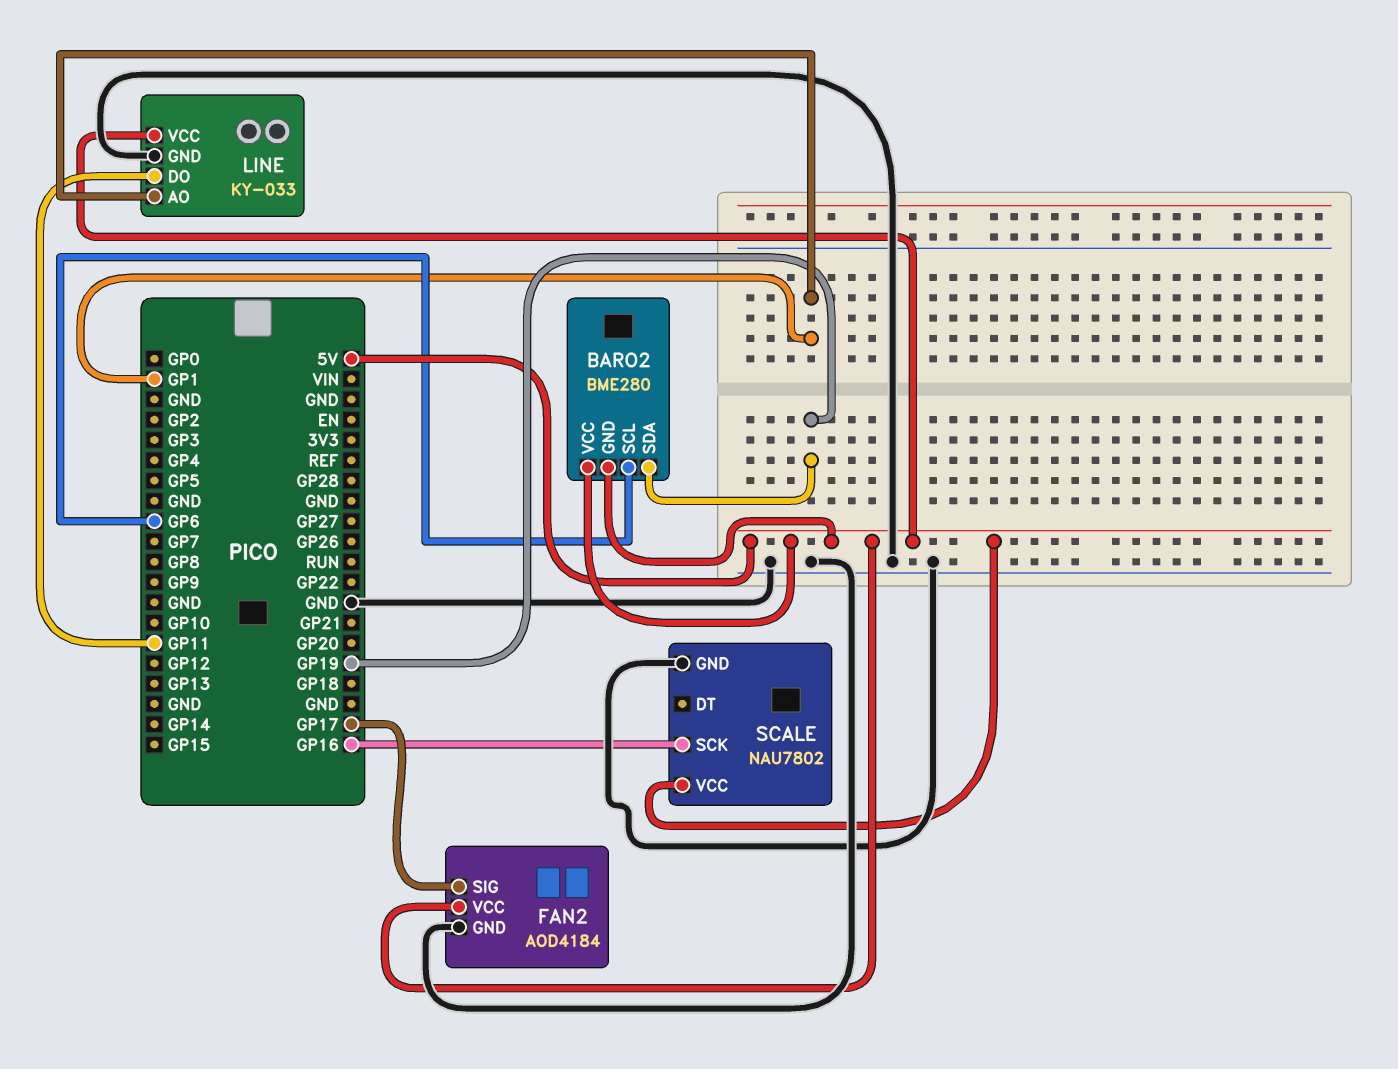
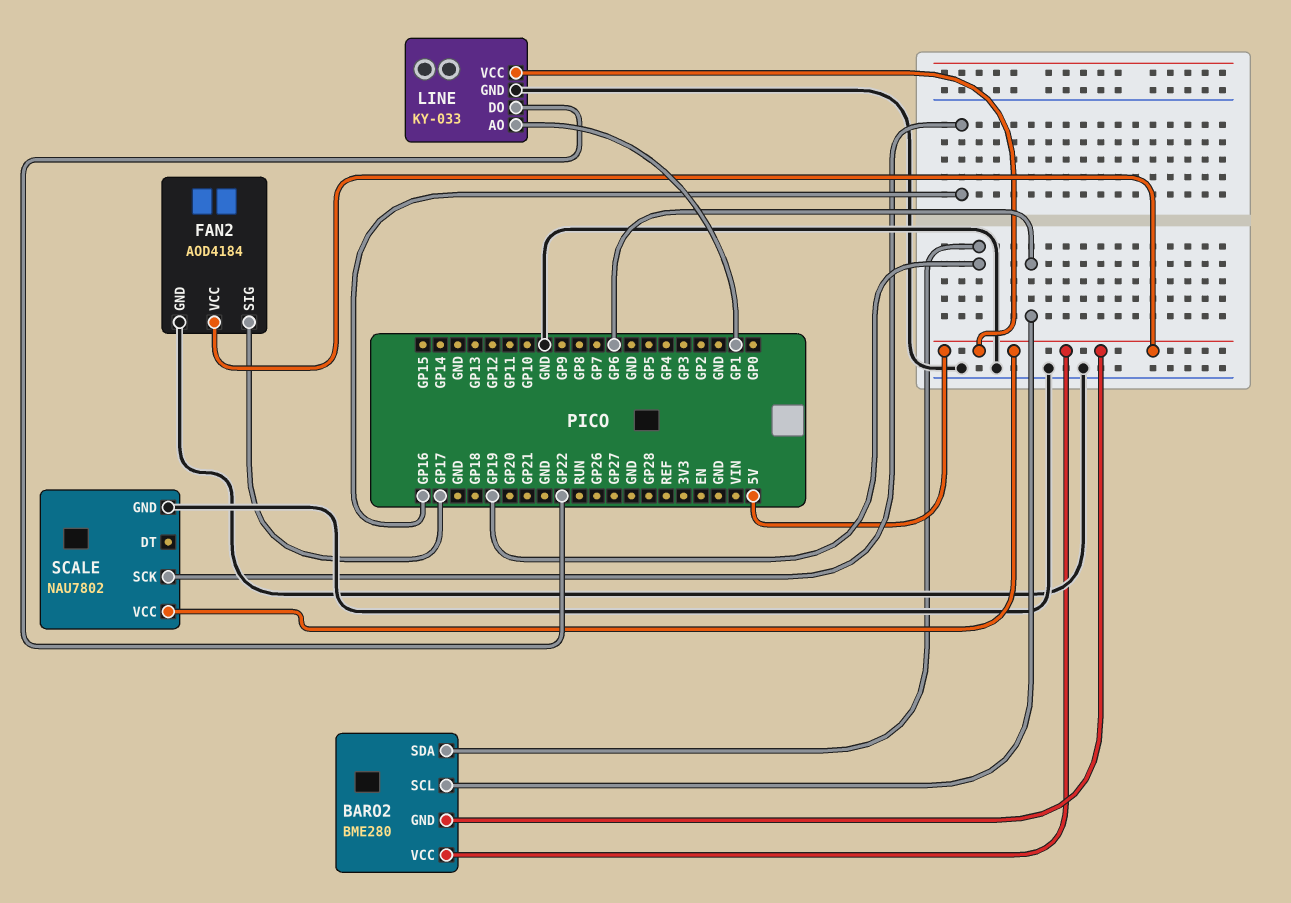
LINE pin DO: GP11 -> GP22

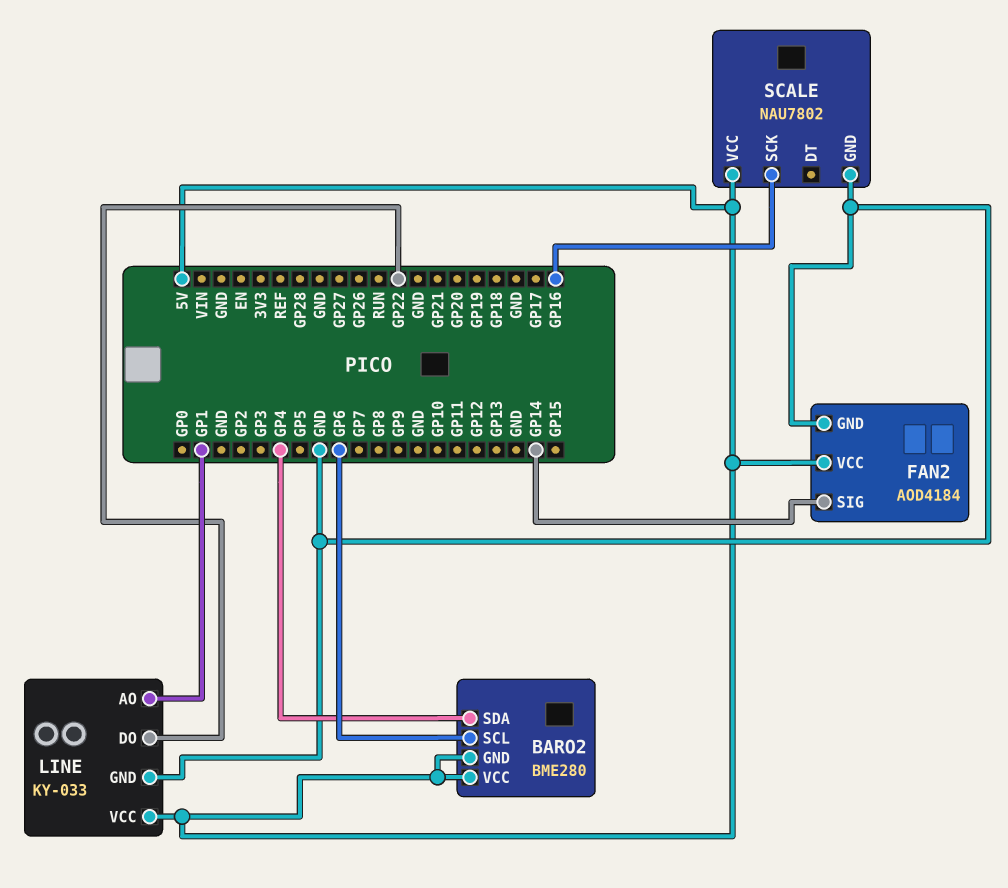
BARO2 pin SDA: GP19 -> GP4
FAN2 pin SIG: GP17 -> GP14

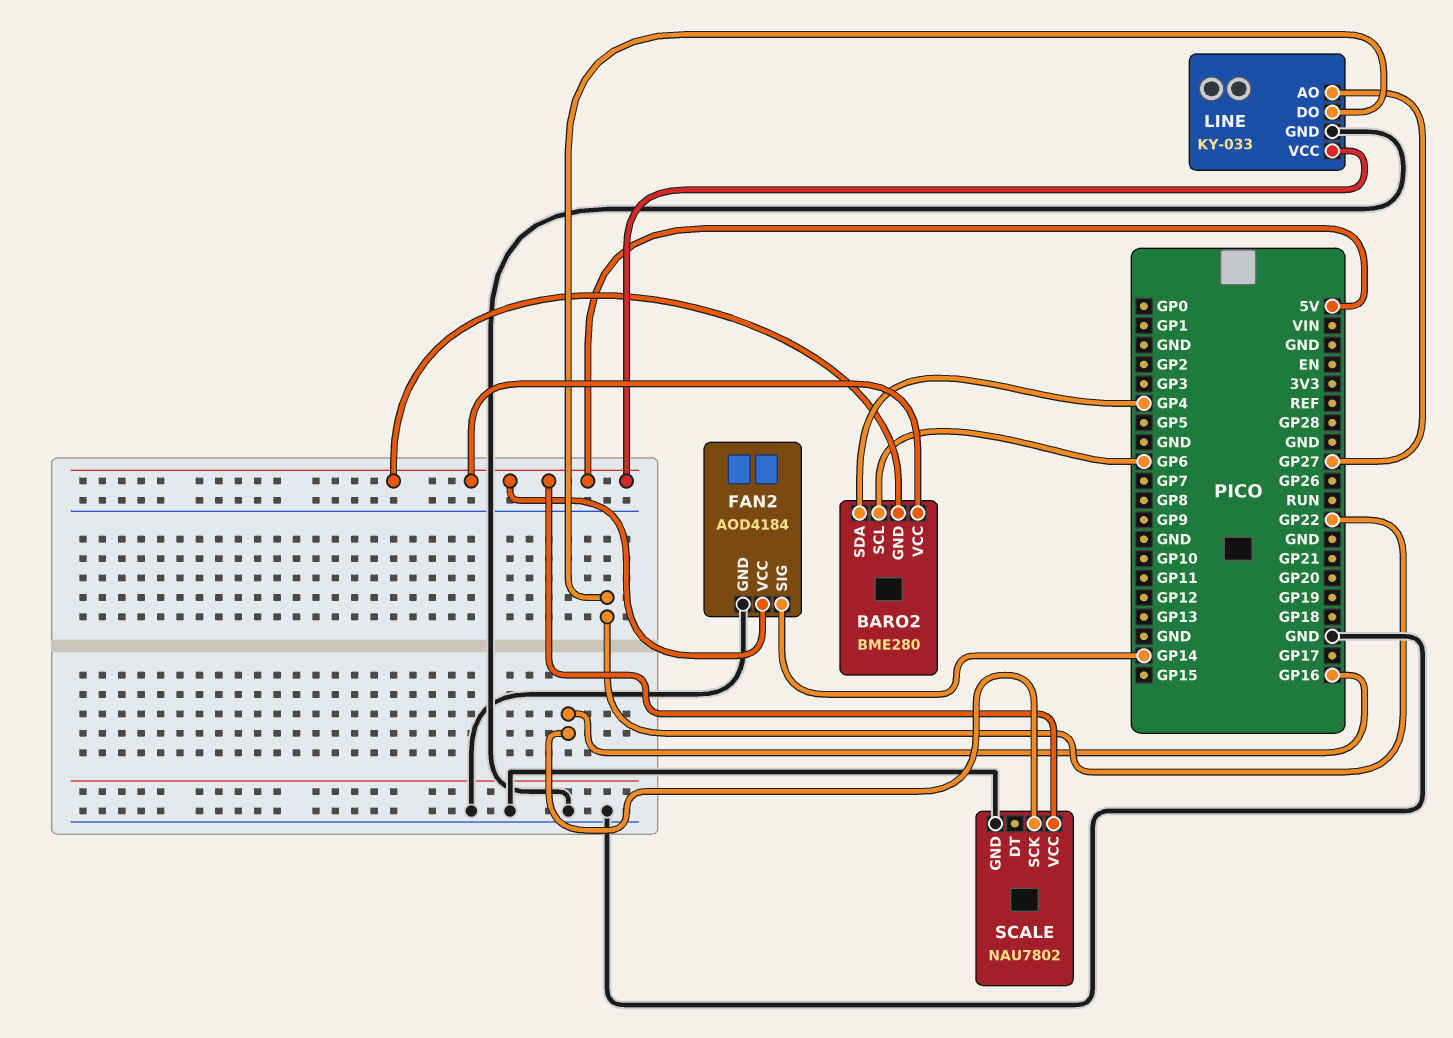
LINE pin AO: GP1 -> GP27

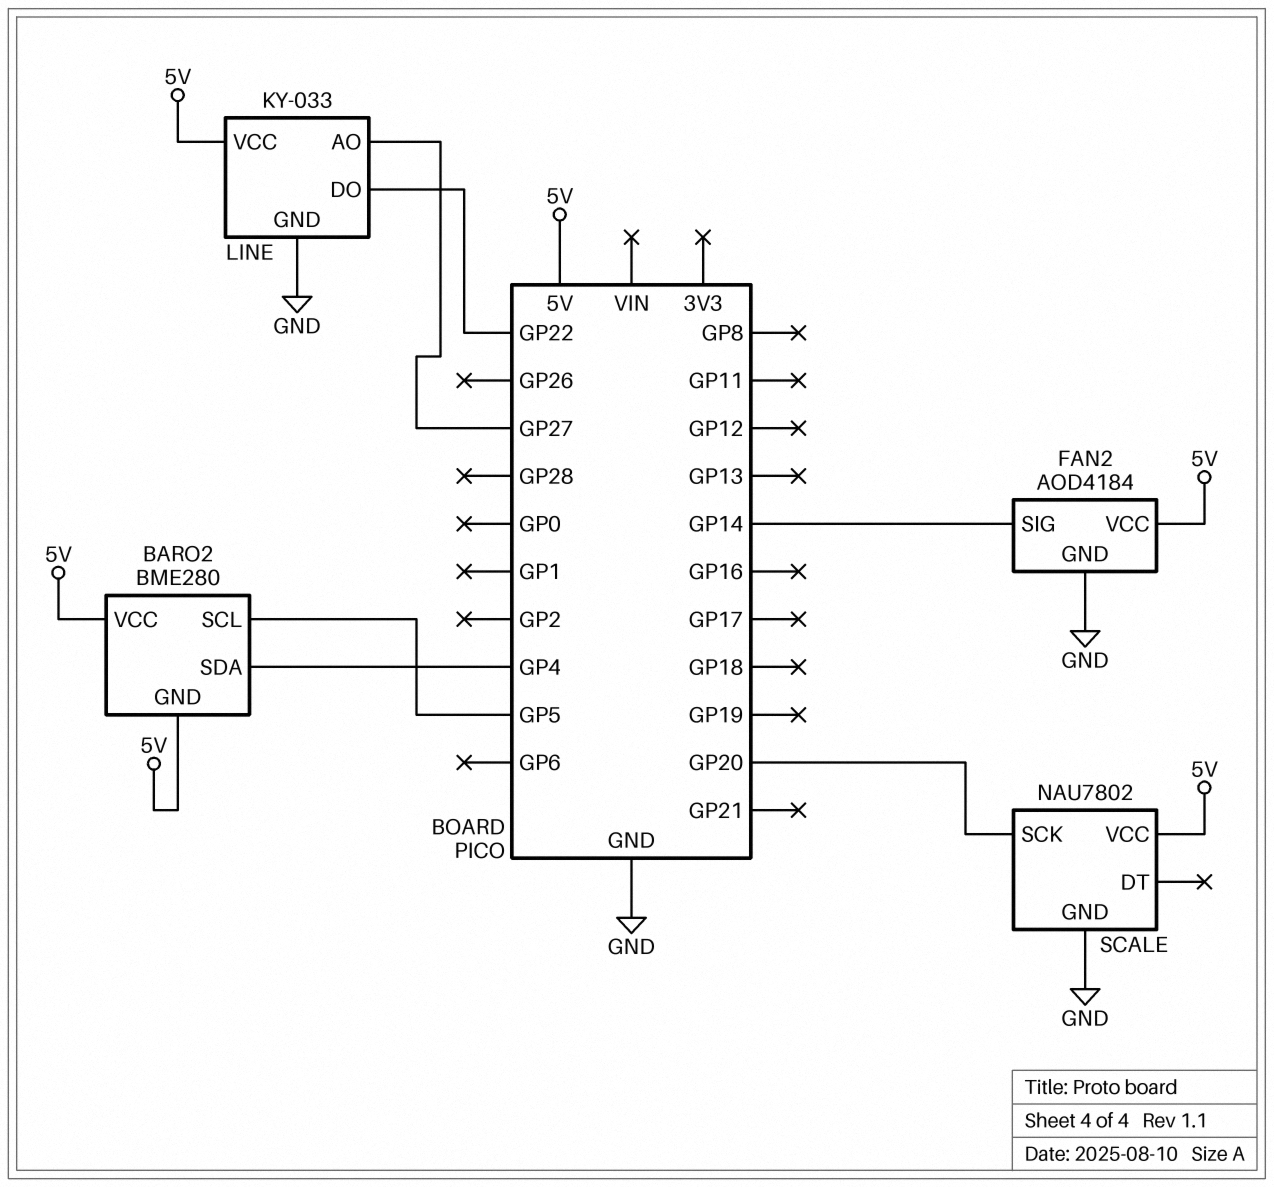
BARO2 pin SCL: GP6 -> GP5
SCALE pin SCK: GP16 -> GP20

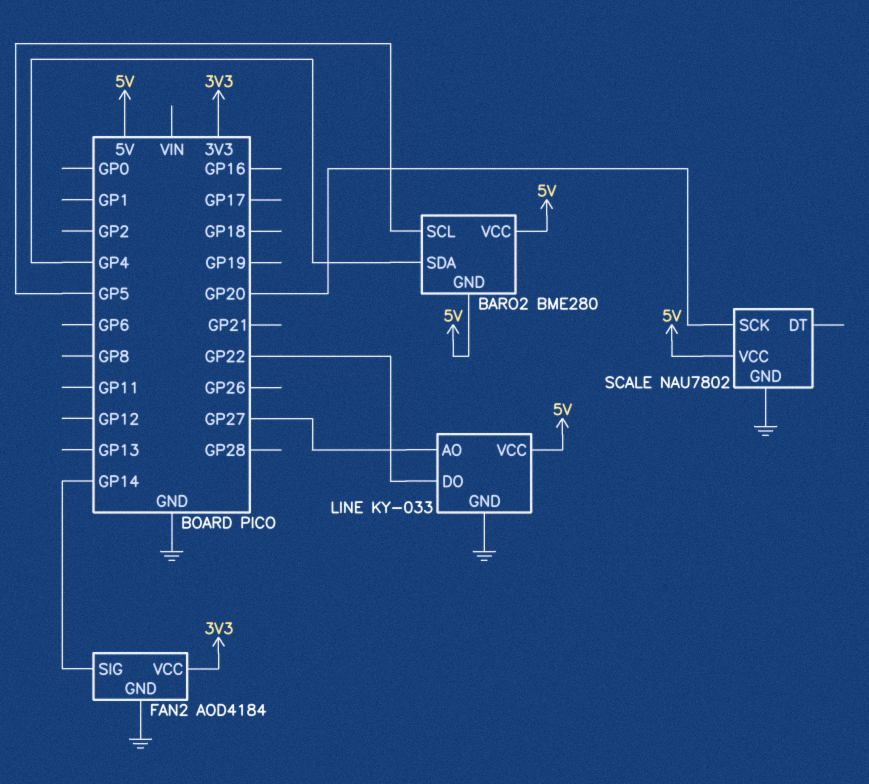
FAN2 pin VCC: 5V -> 3V3

